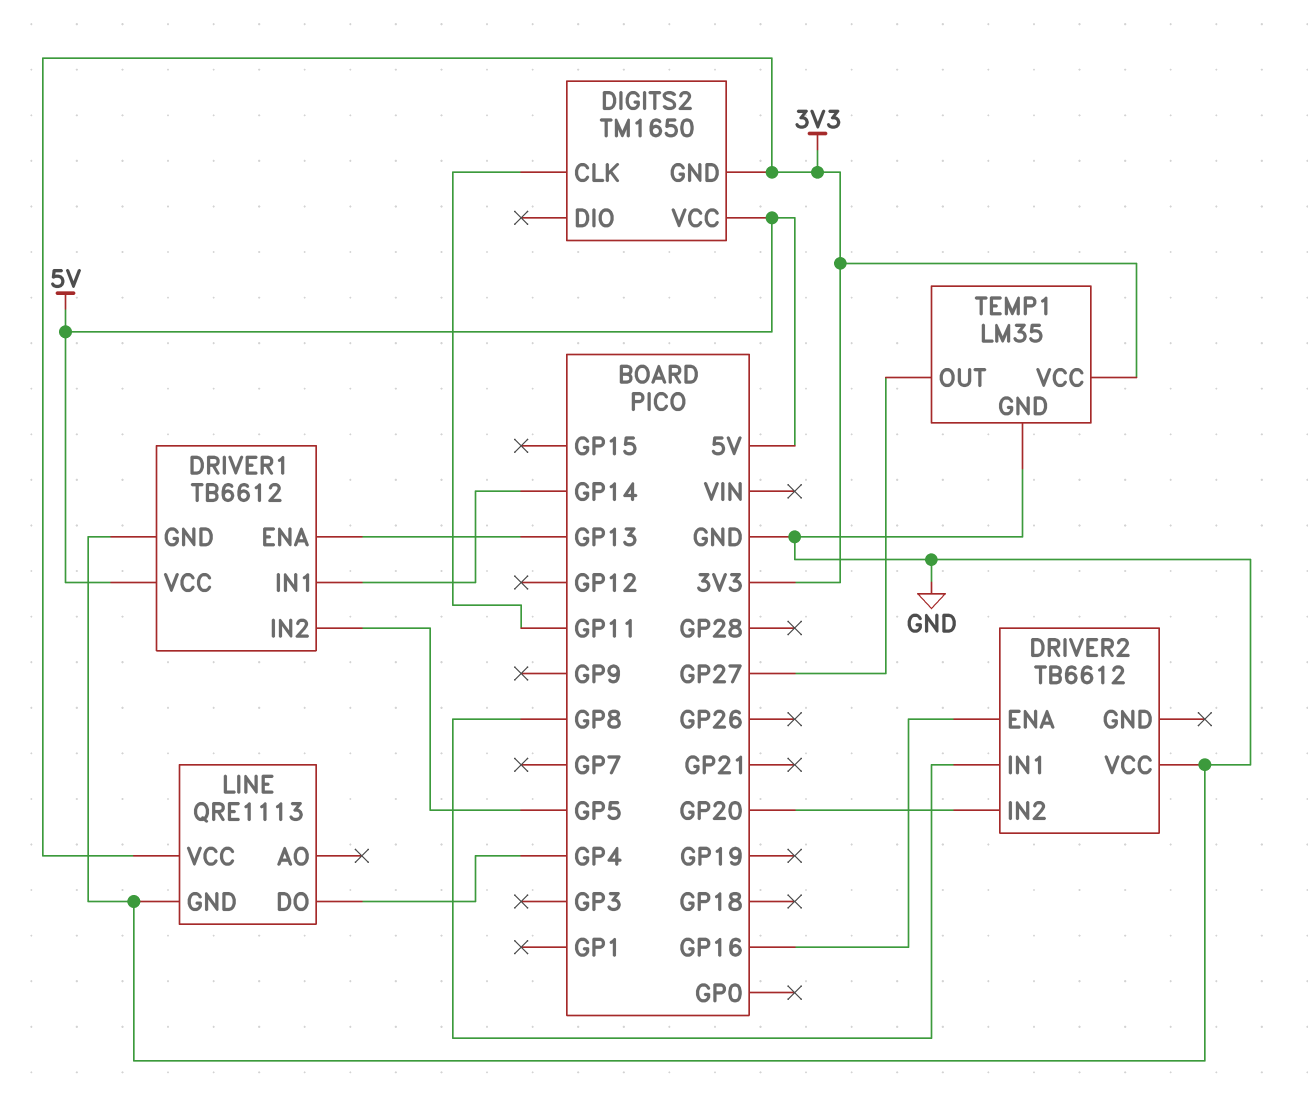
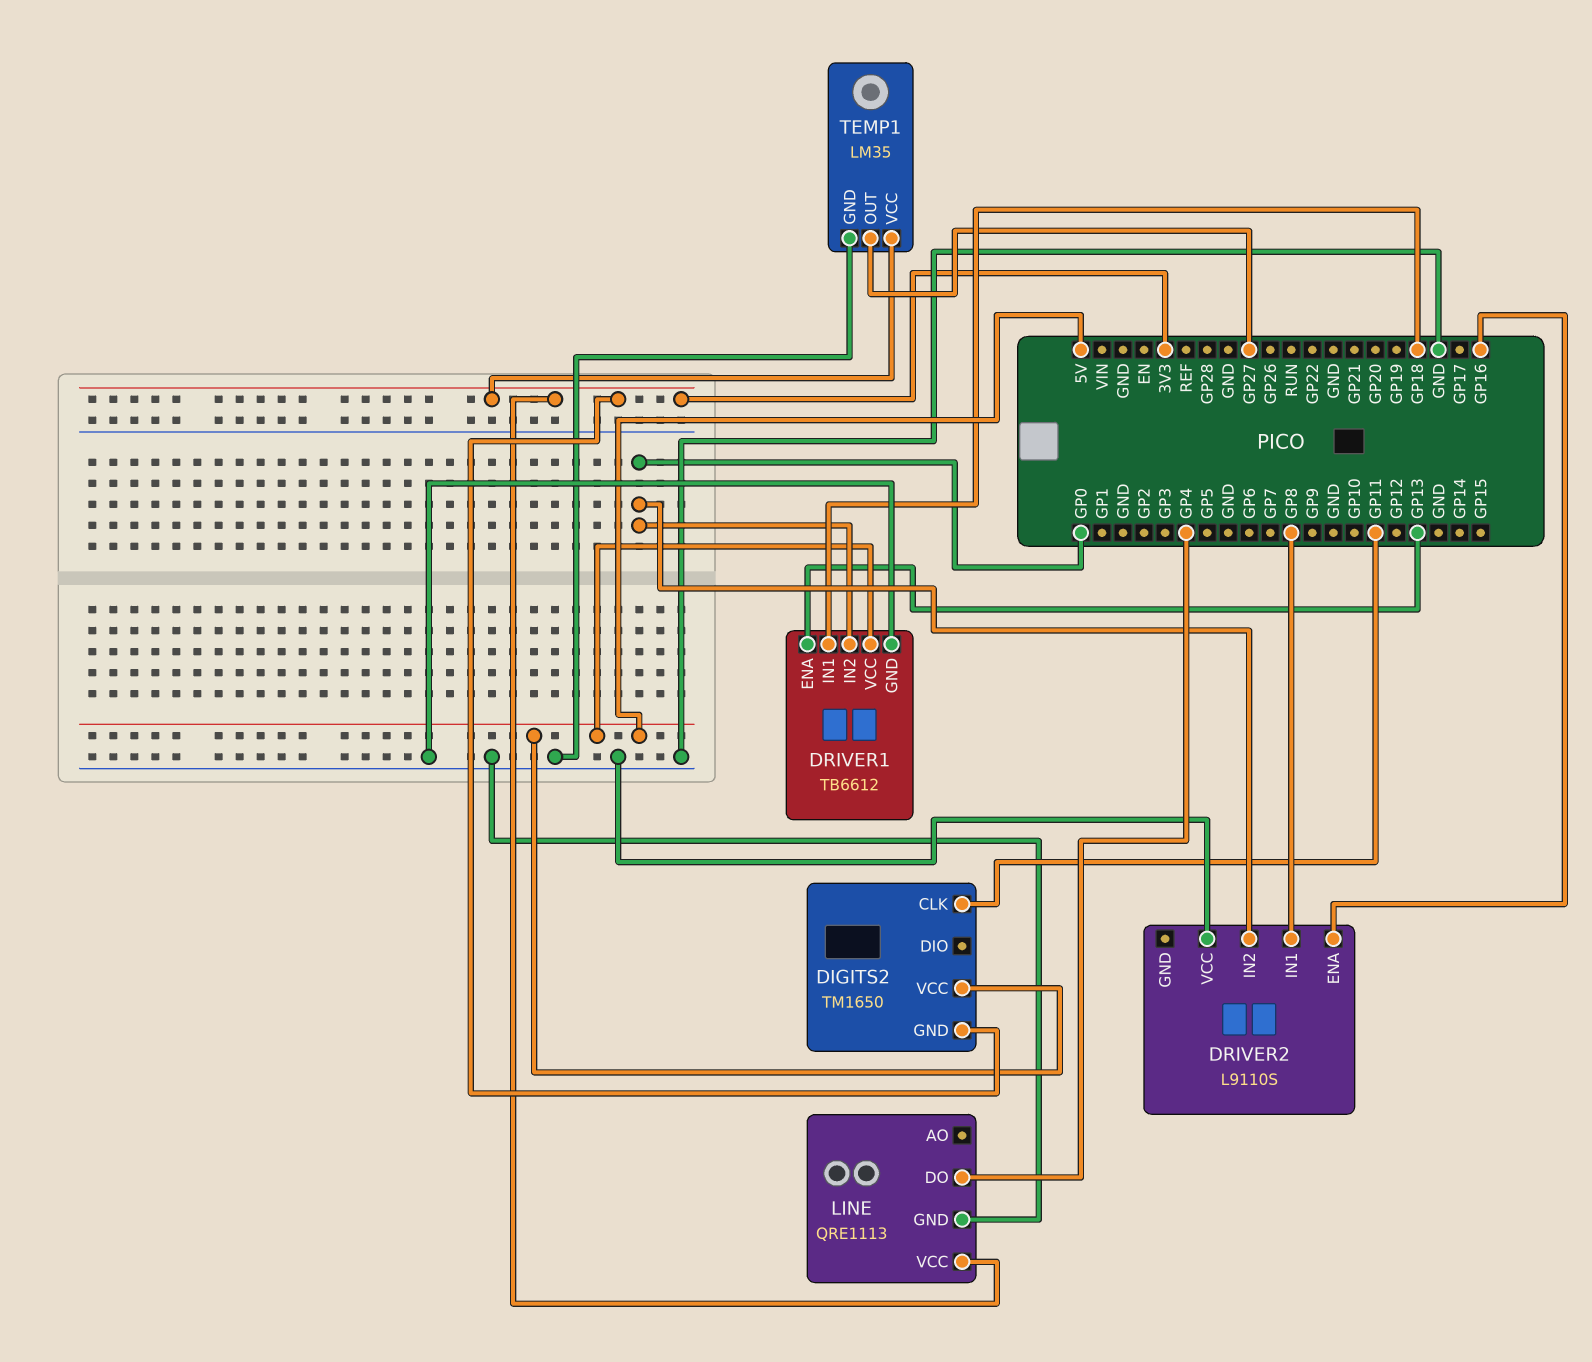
DRIVER1 pin IN1: GP14 -> GP18
DRIVER1 pin IN2: GP5 -> GP0
DRIVER2: TB6612 -> L9110S
DRIVER2 pin IN2: GP20 -> GP0

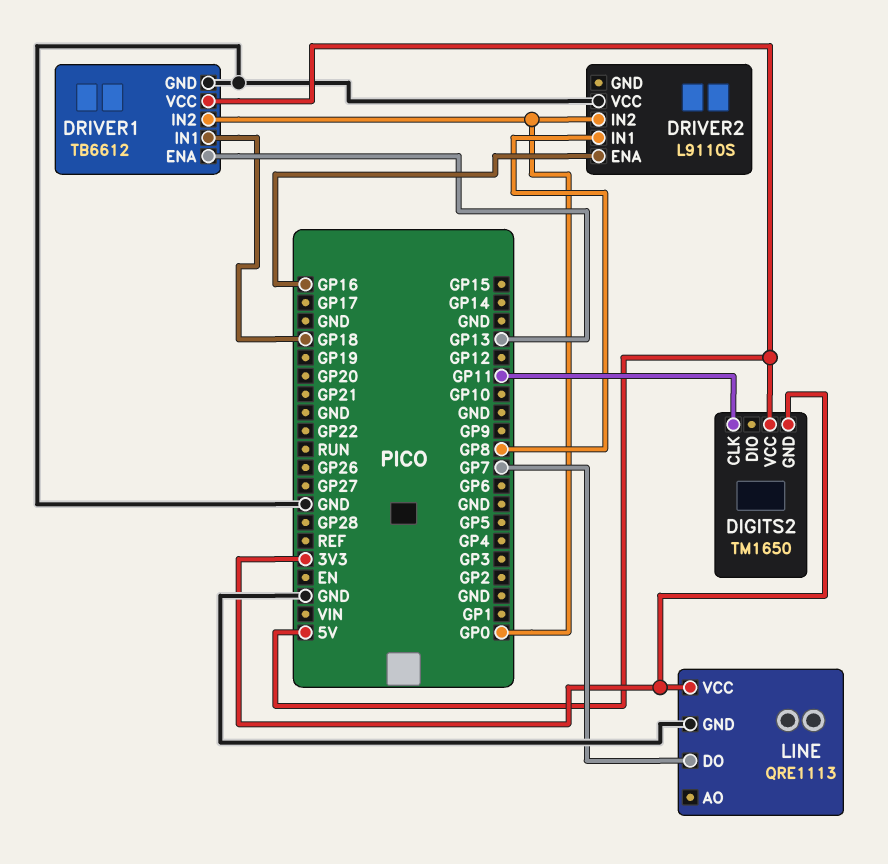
LINE pin DO: GP4 -> GP7
TEMP1: LM35 -> none
TEMP1 pin GND: GND -> none
TEMP1 pin OUT: GP27 -> none
TEMP1 pin VCC: 3V3 -> none

